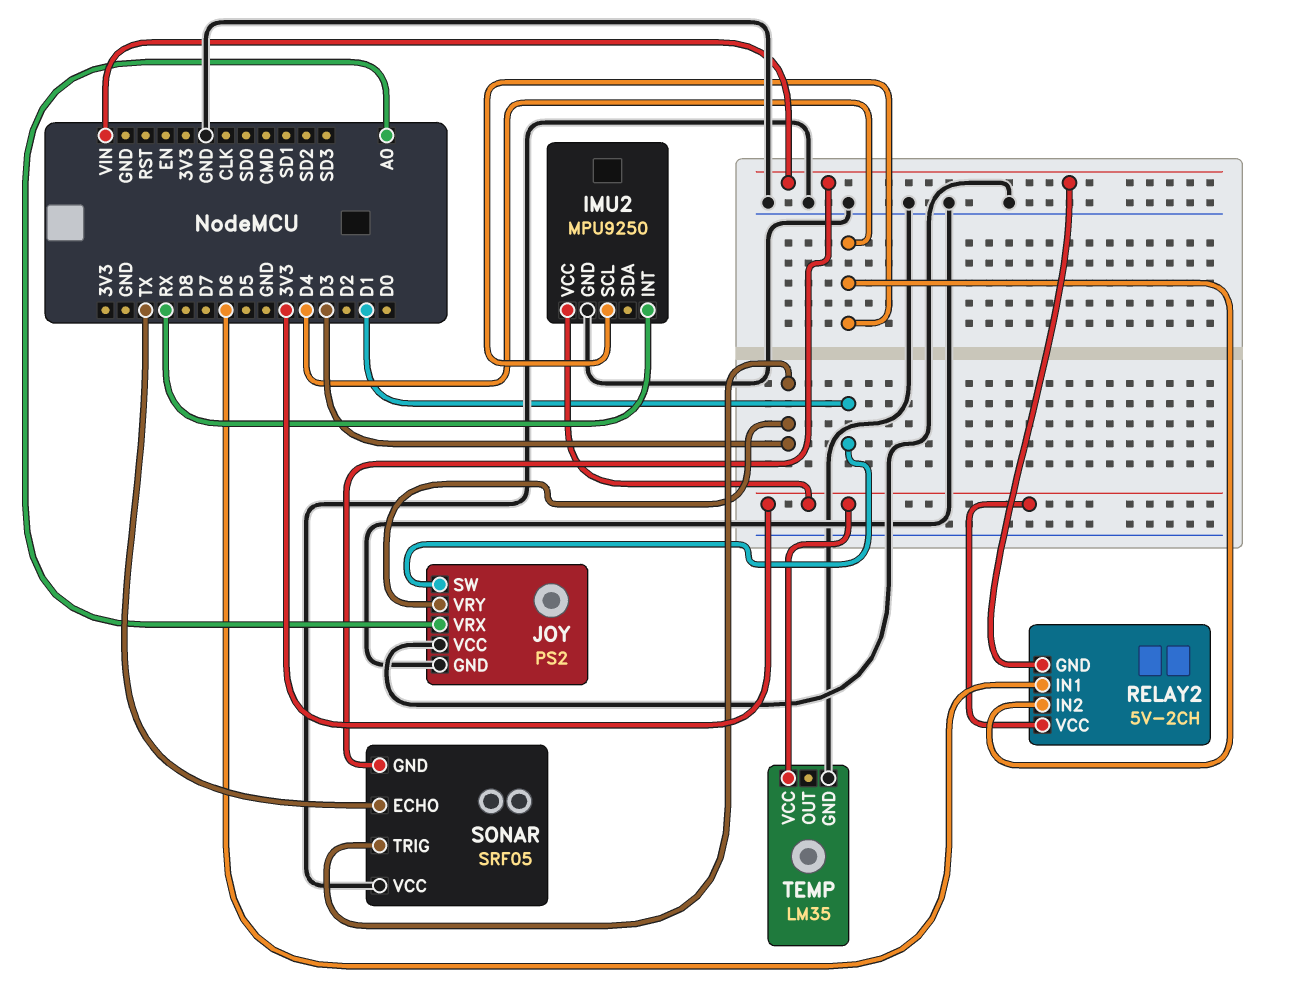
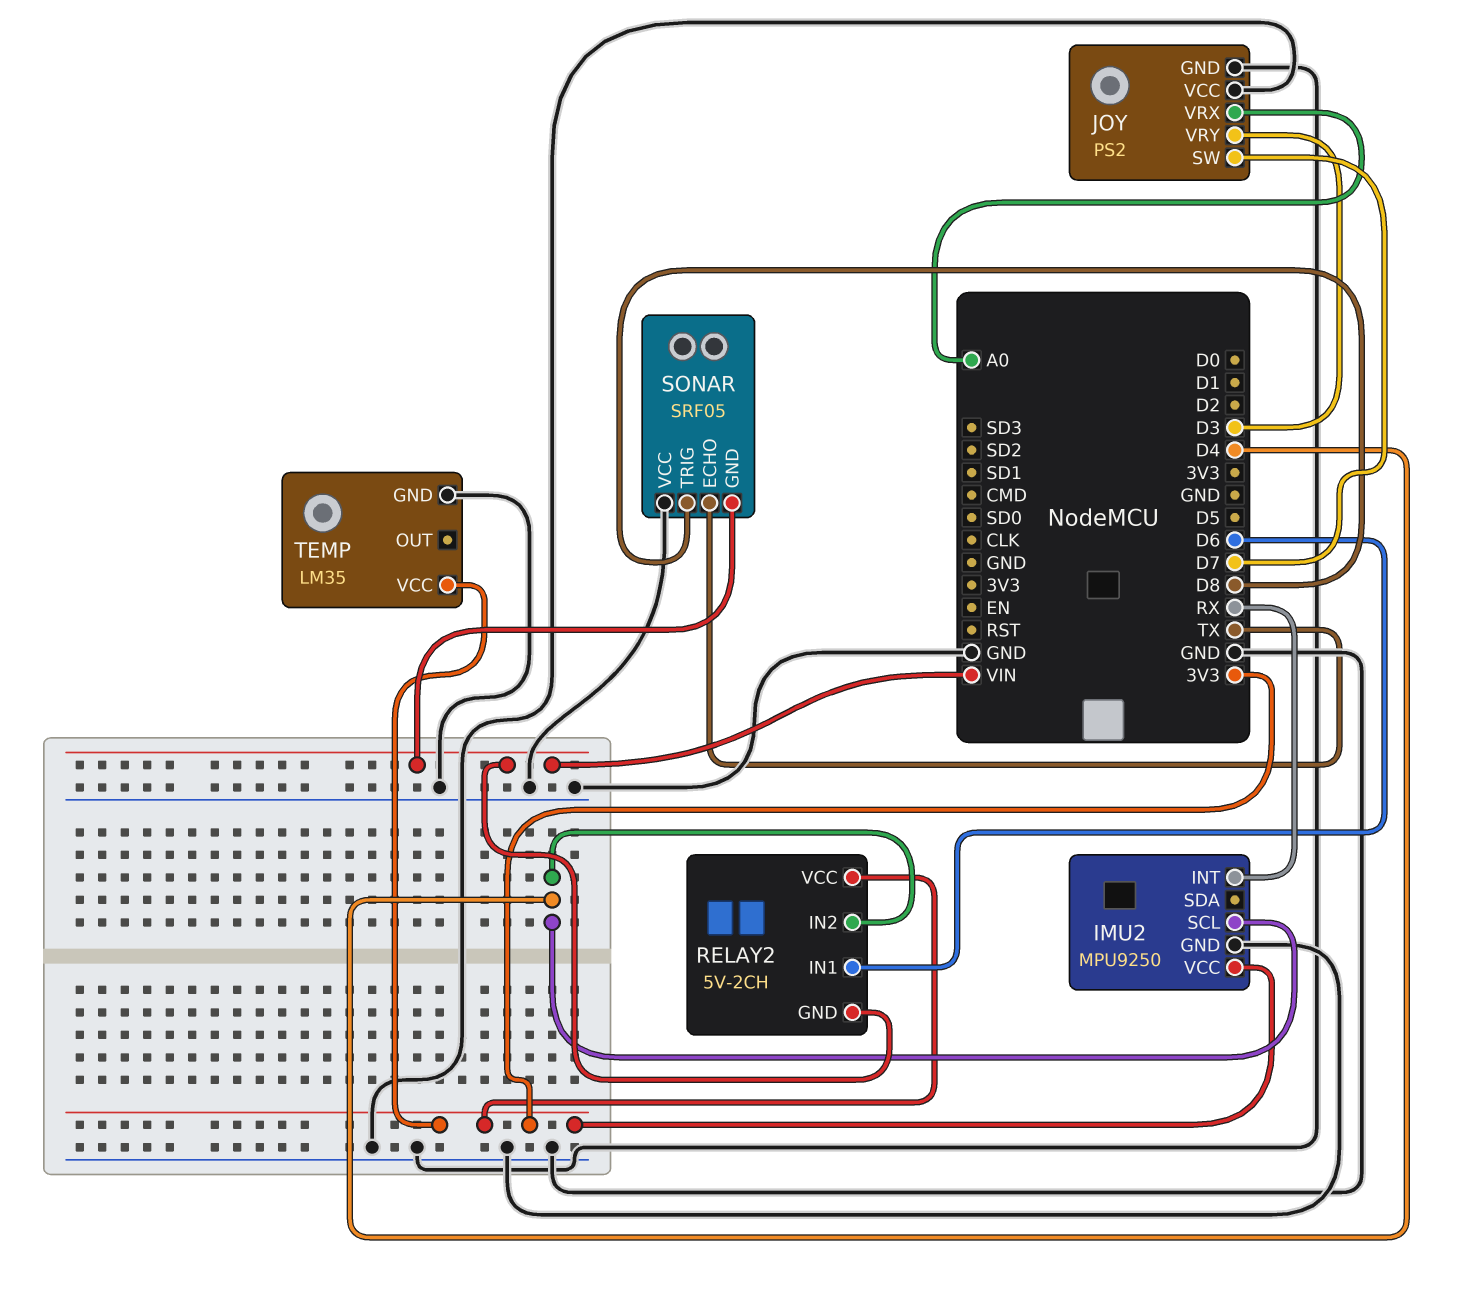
JOY pin SW: D1 -> D7
SONAR pin TRIG: D3 -> D8

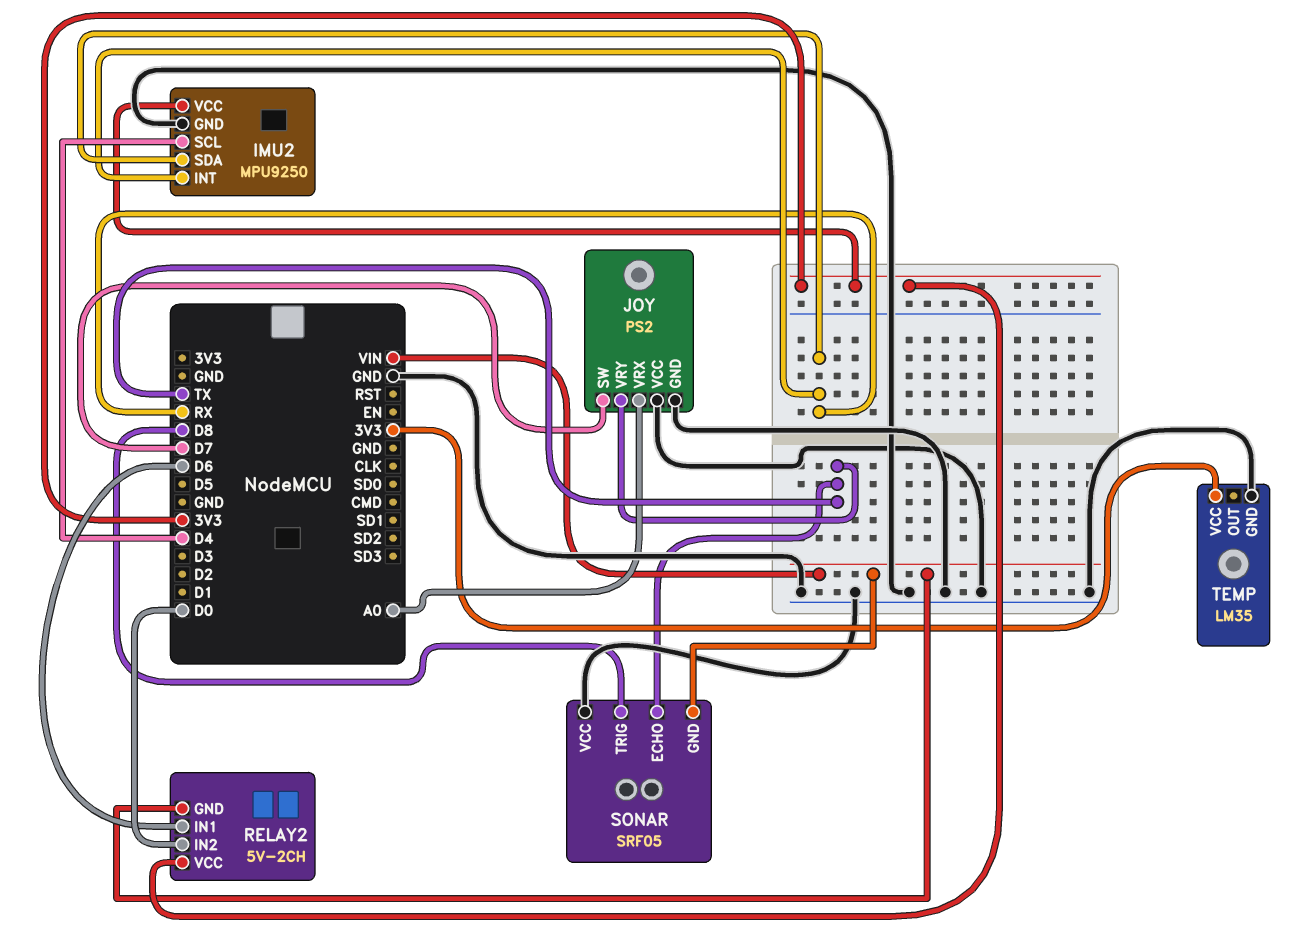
IMU2 pin SDA: none -> RX
JOY pin VRY: D3 -> TX
RELAY2 pin IN2: D4 -> D0

